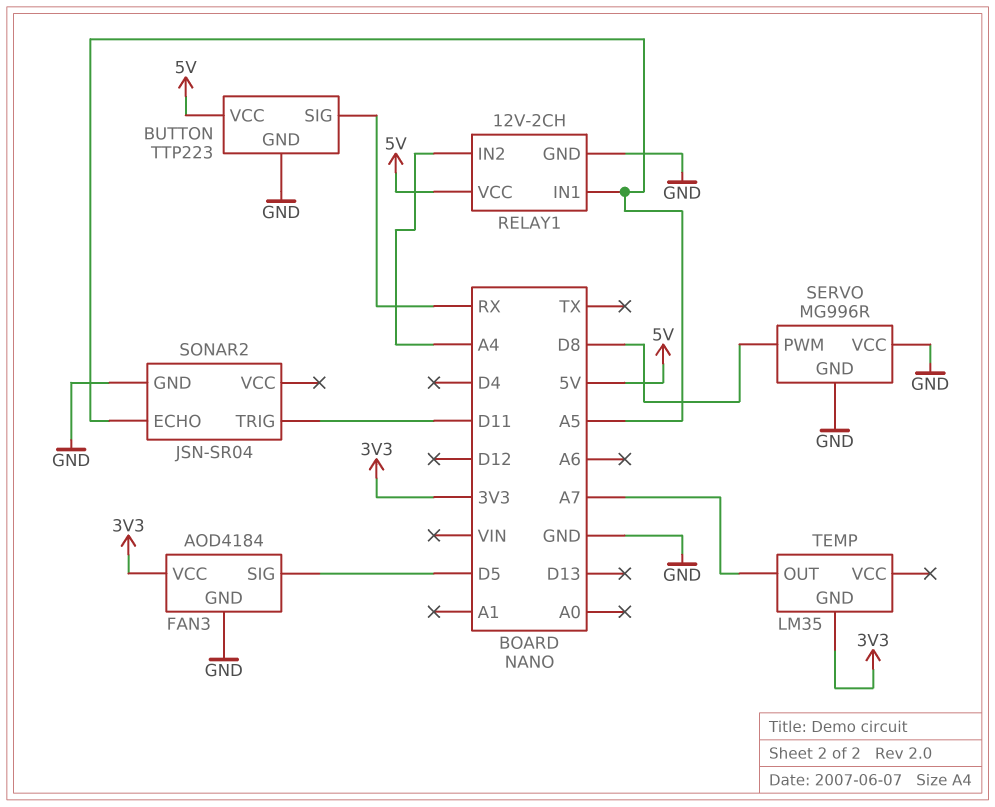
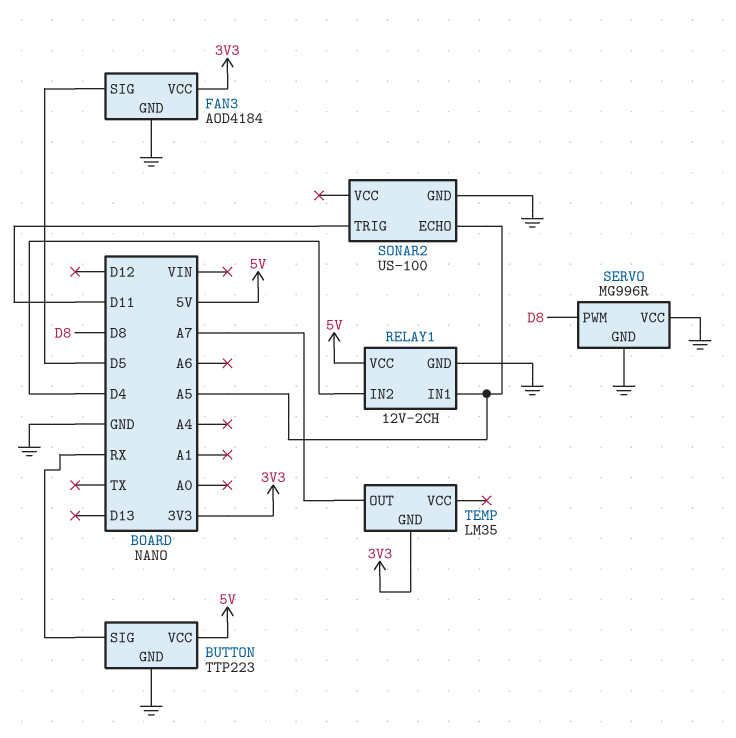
RELAY1 pin IN2: A4 -> D4
SONAR2: JSN-SR04 -> US-100

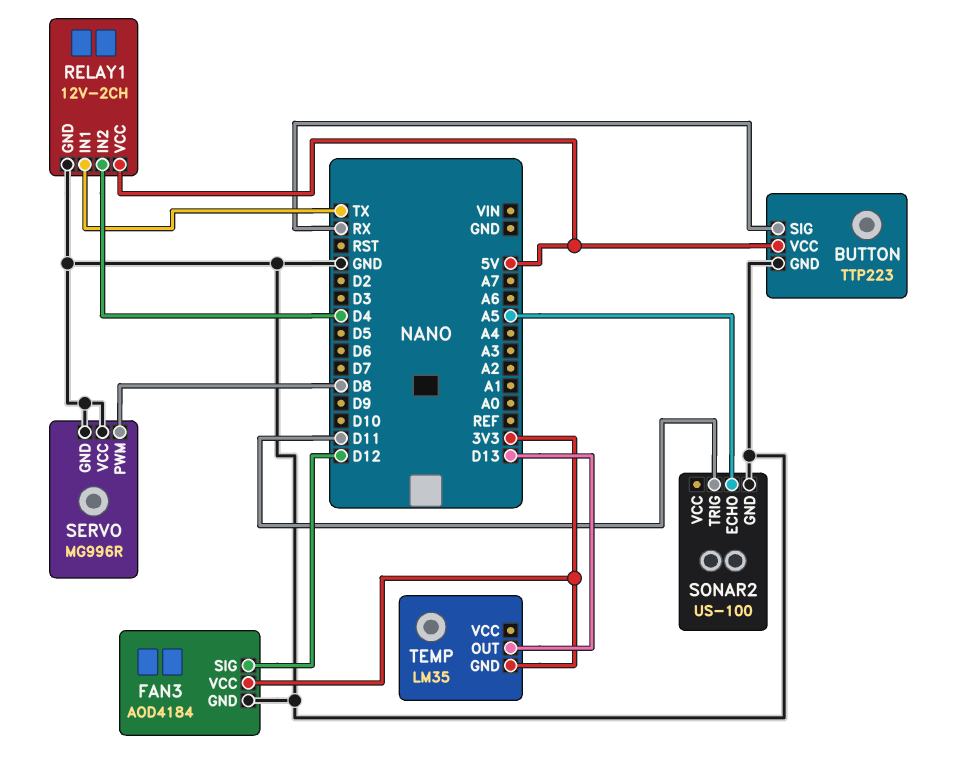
FAN3 pin SIG: D5 -> D12
RELAY1 pin IN1: A5 -> TX
TEMP pin OUT: A7 -> D13

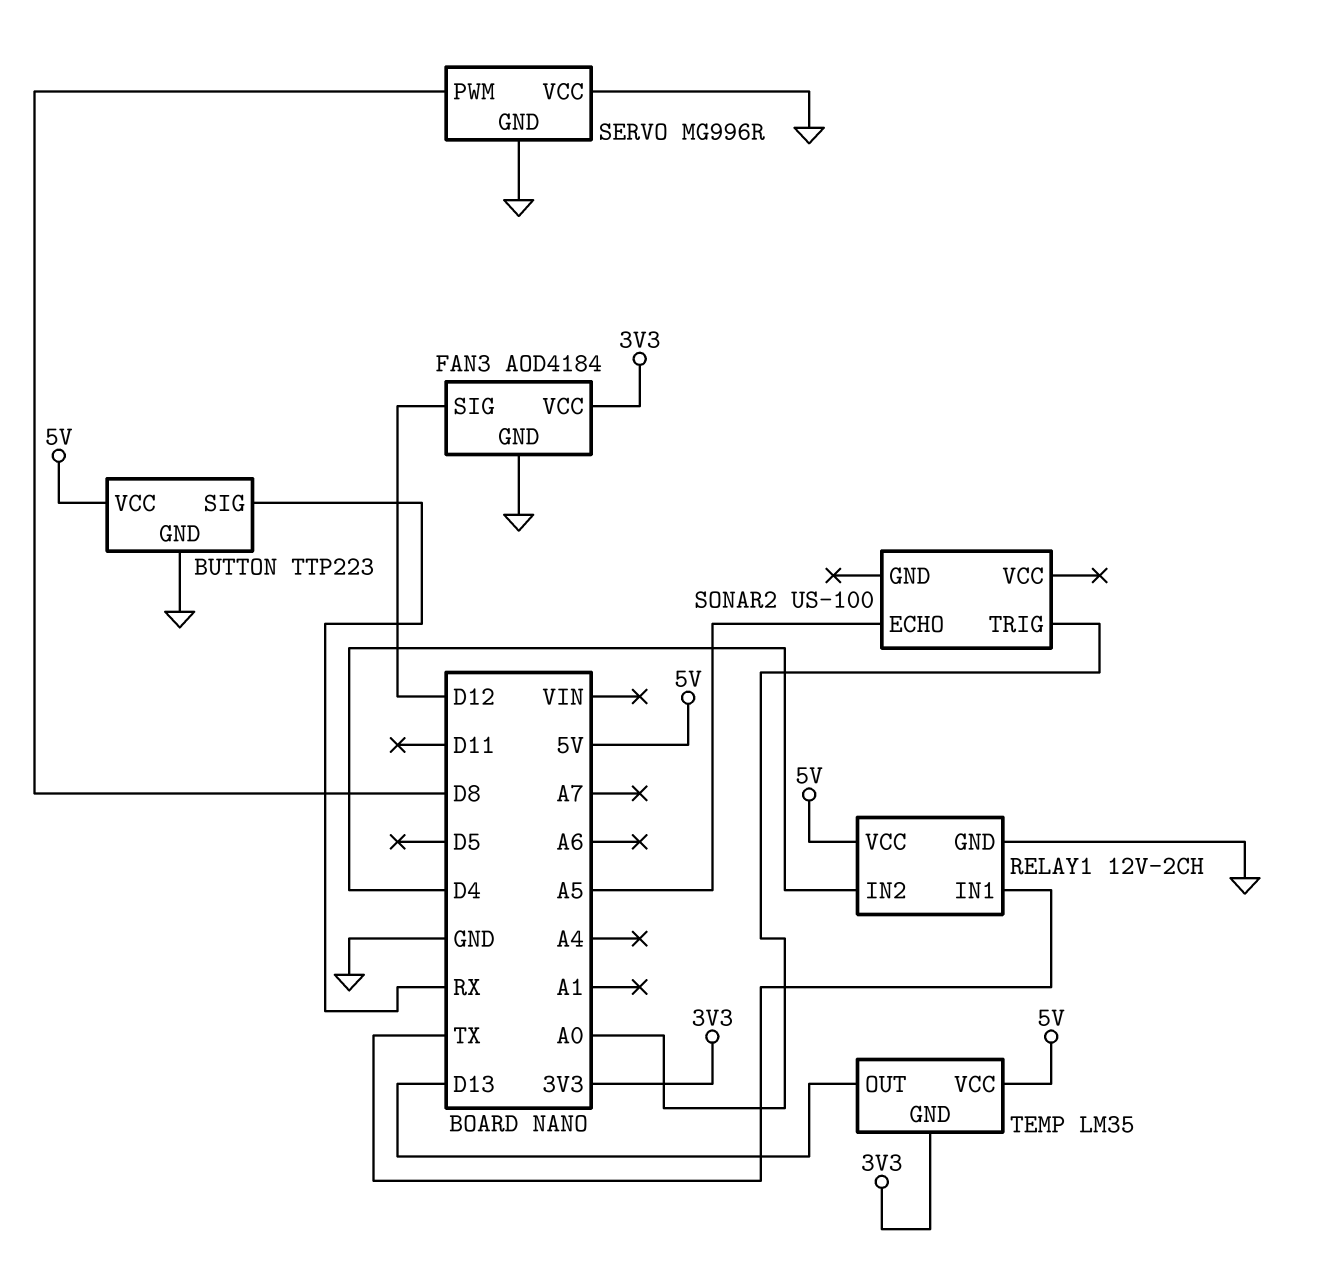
SONAR2 pin GND: GND -> none
SONAR2 pin TRIG: D11 -> A0
TEMP pin VCC: none -> 5V

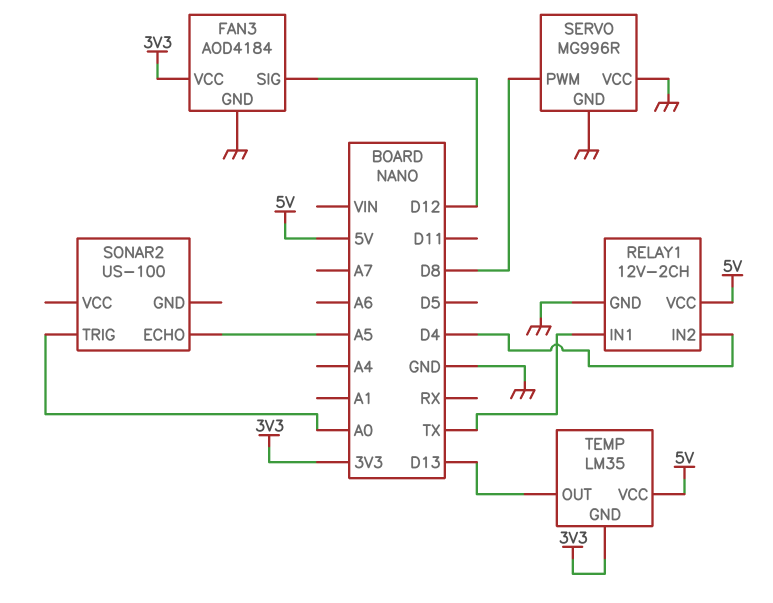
BUTTON: TTP223 -> none
BUTTON pin GND: GND -> none
BUTTON pin SIG: RX -> none
BUTTON pin VCC: 5V -> none

